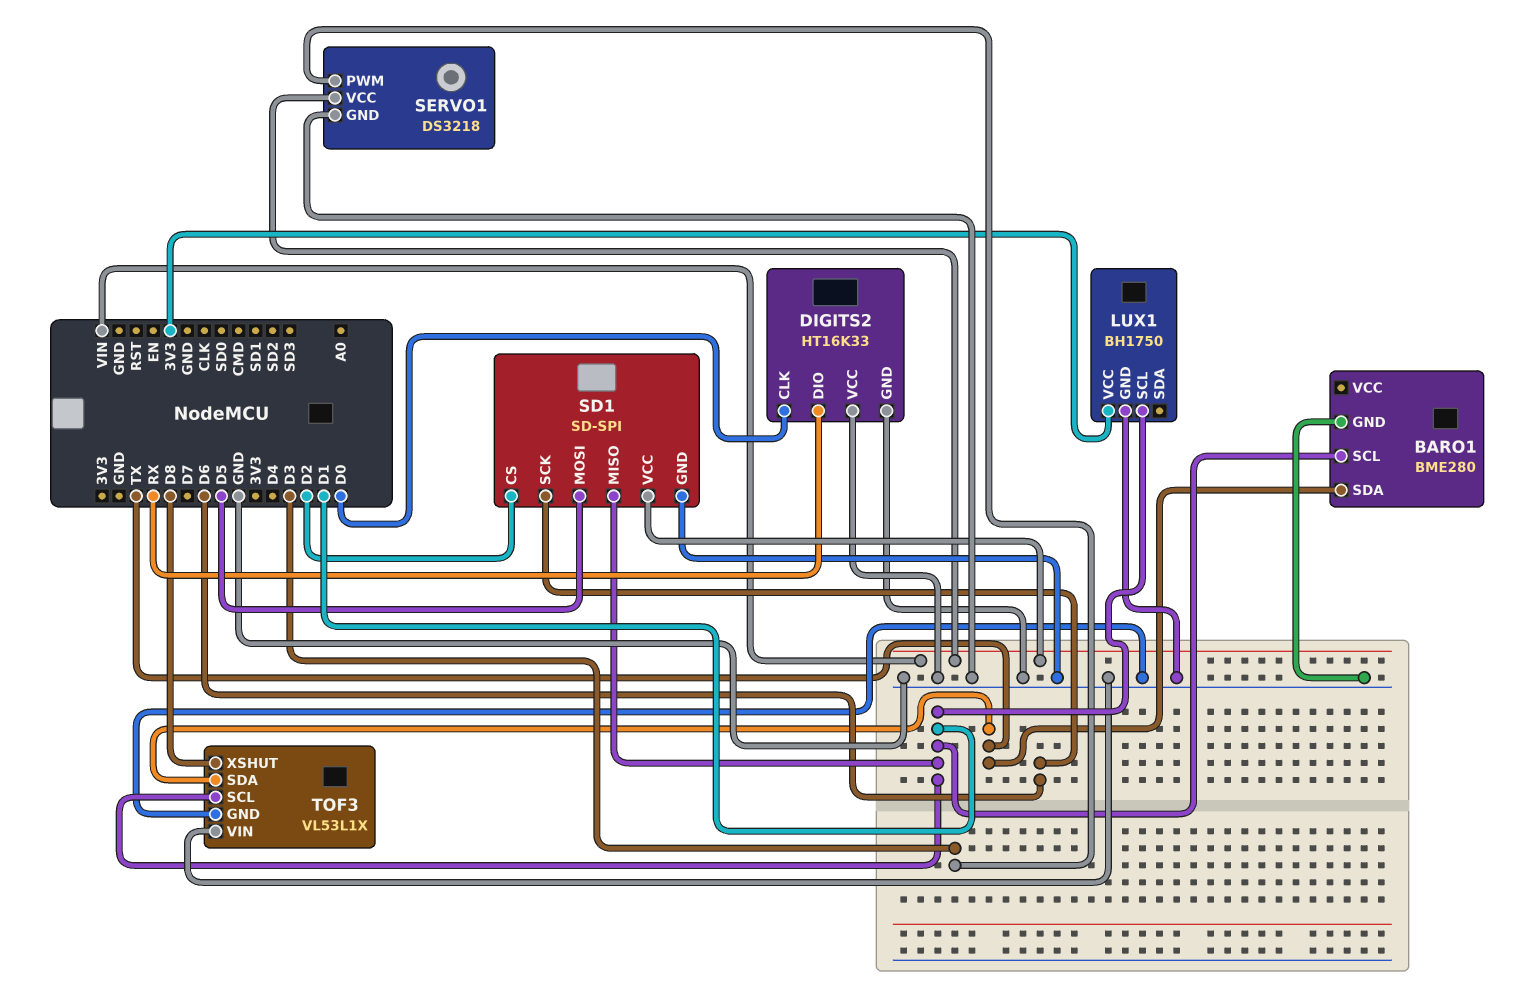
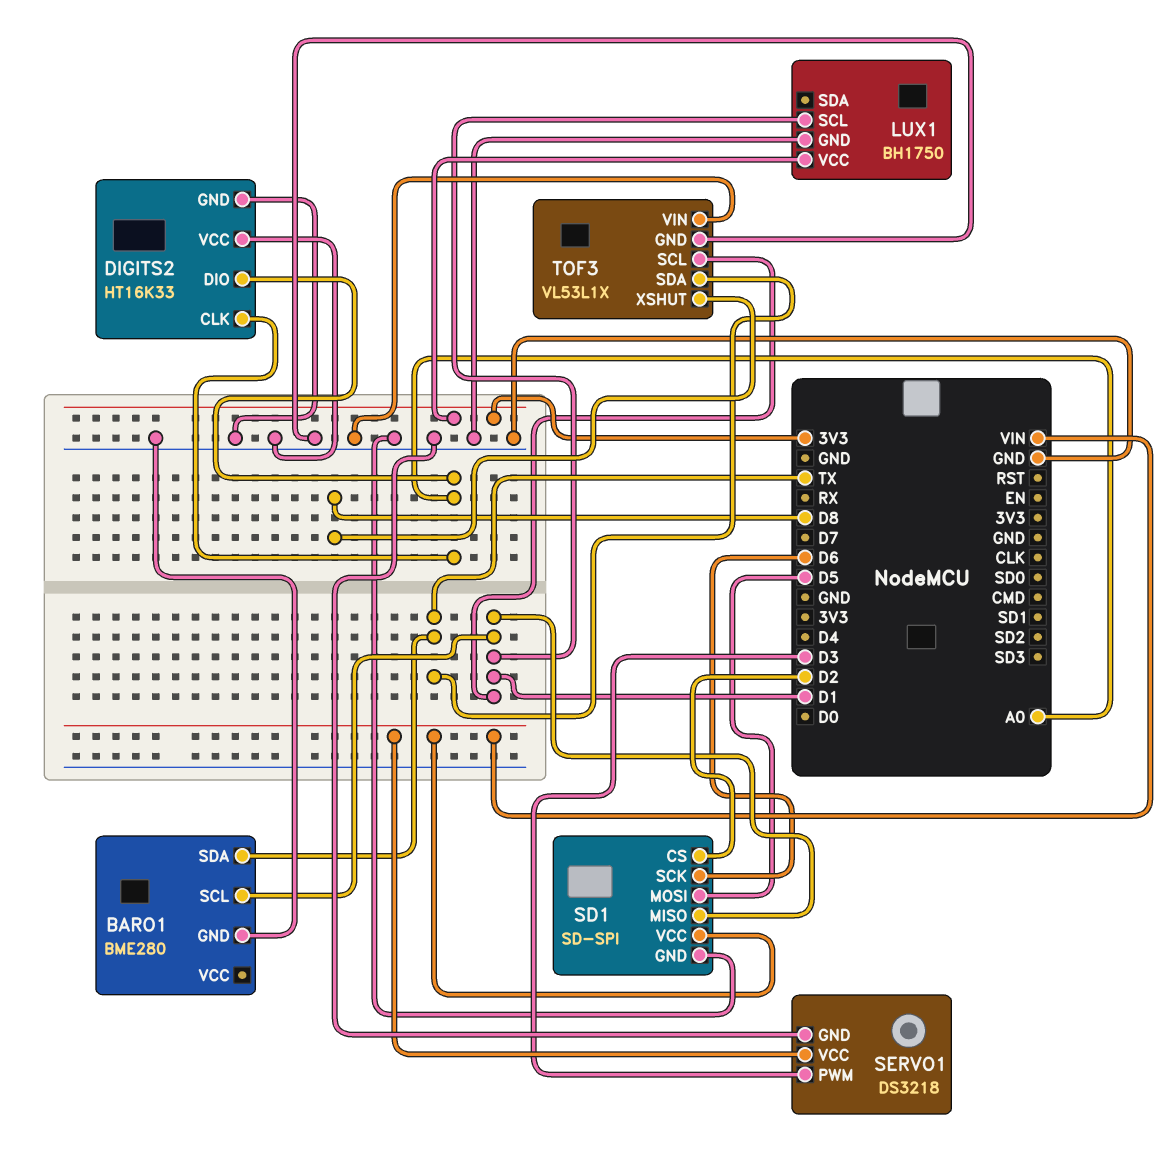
DIGITS2 pin CLK: D0 -> A0
DIGITS2 pin DIO: RX -> A0

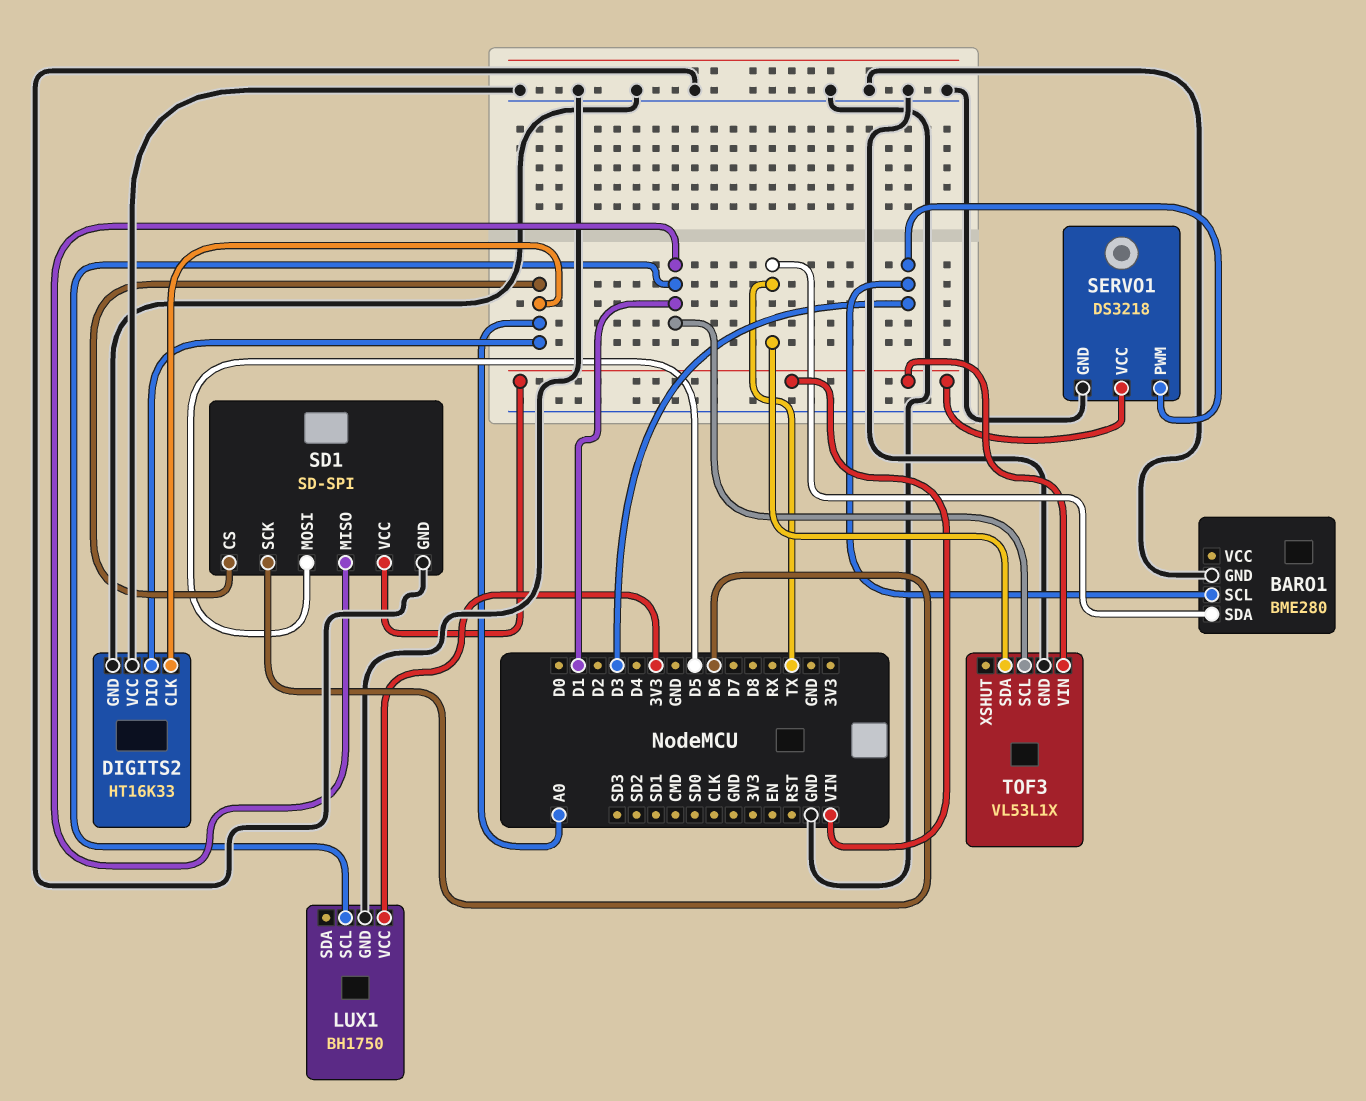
BARO1 pin SCL: D1 -> D3
SD1 pin CS: D2 -> A0
TOF3 pin VIN: GND -> VIN
TOF3 pin XSHUT: D8 -> none

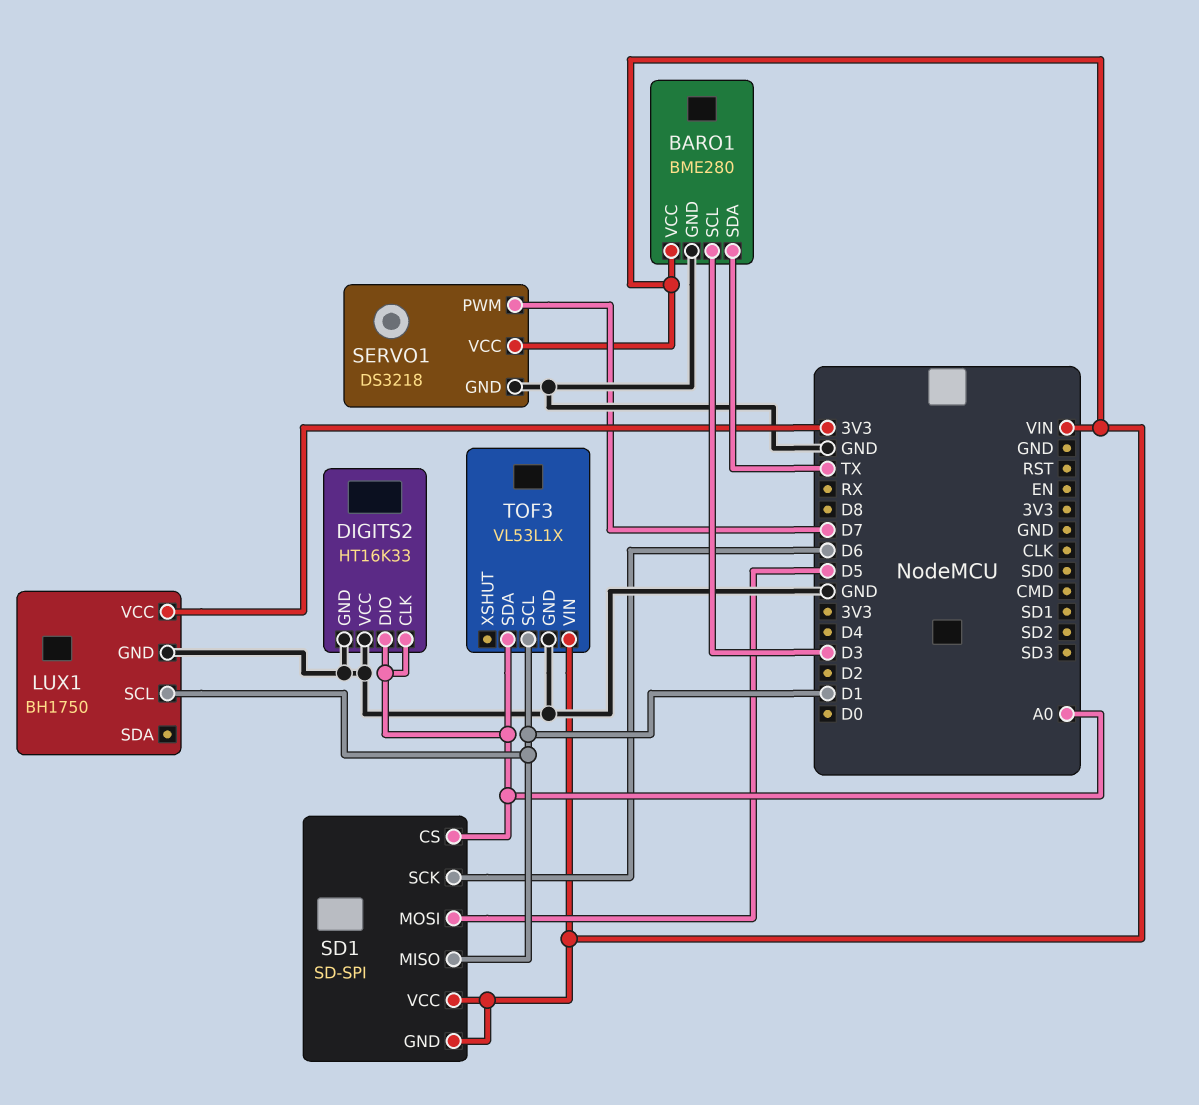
BARO1 pin VCC: none -> VIN
SD1 pin GND: GND -> VIN
SERVO1 pin PWM: D3 -> D7
TOF3 pin SDA: TX -> A0

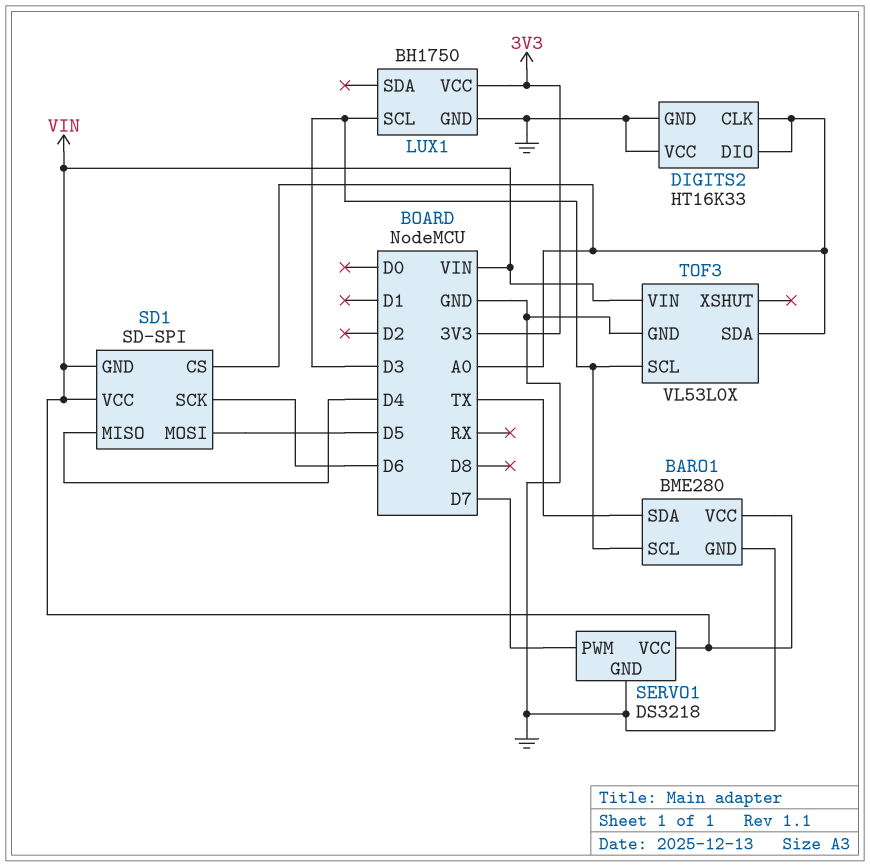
LUX1 pin SCL: D1 -> D3
SD1 pin MISO: D1 -> D4
TOF3: VL53L1X -> VL53L0X
TOF3 pin SCL: D1 -> D3

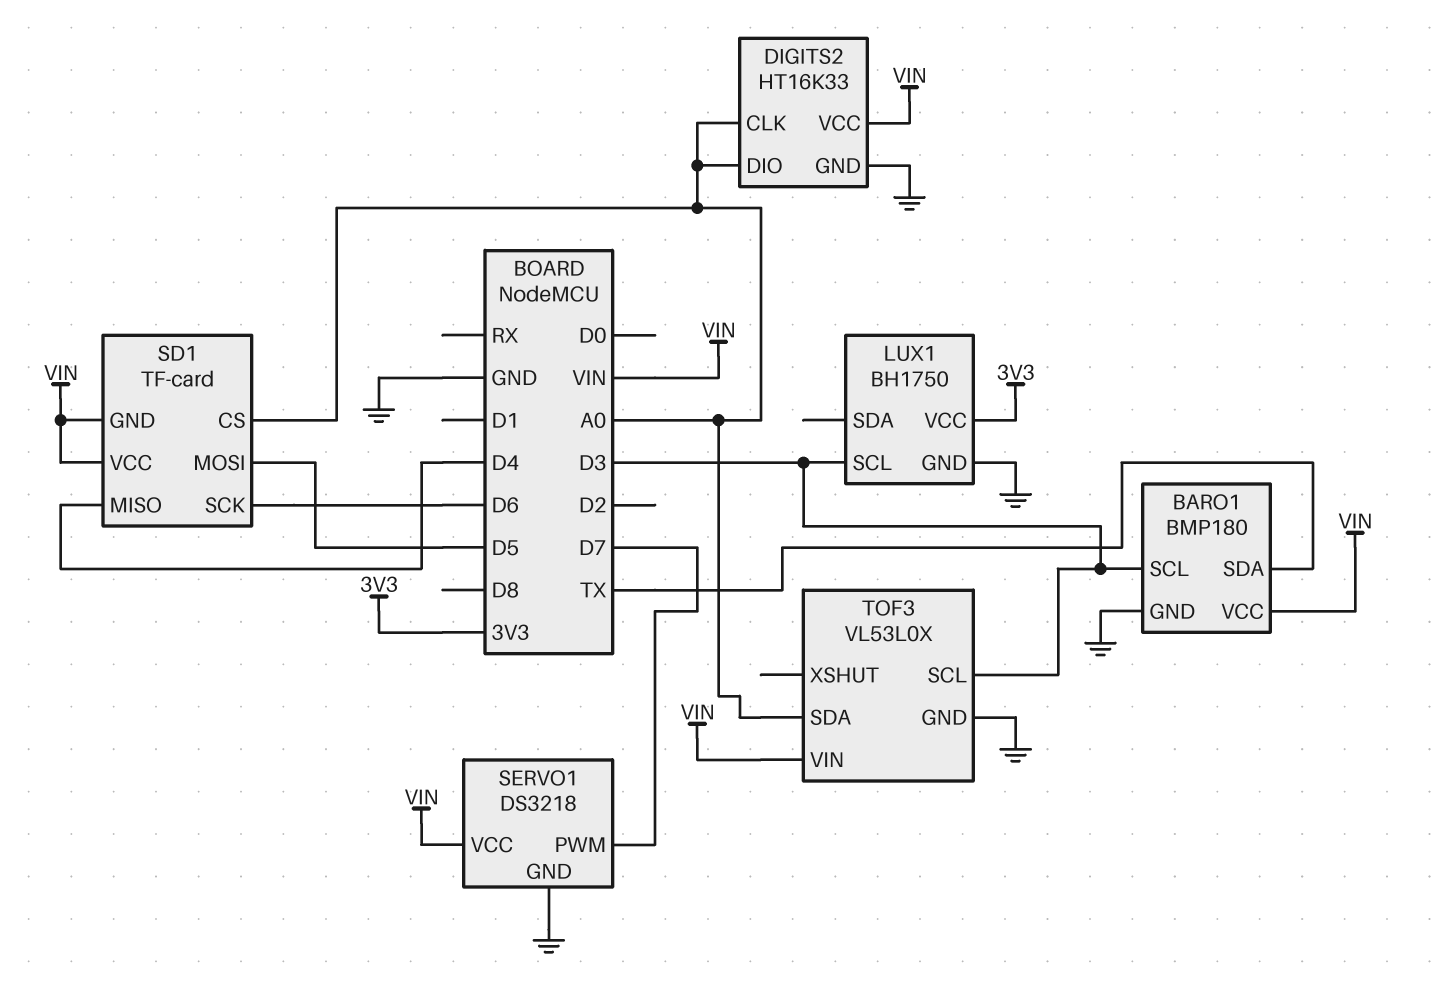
BARO1: BME280 -> BMP180
DIGITS2 pin VCC: GND -> VIN
SD1: SD-SPI -> TF-card

